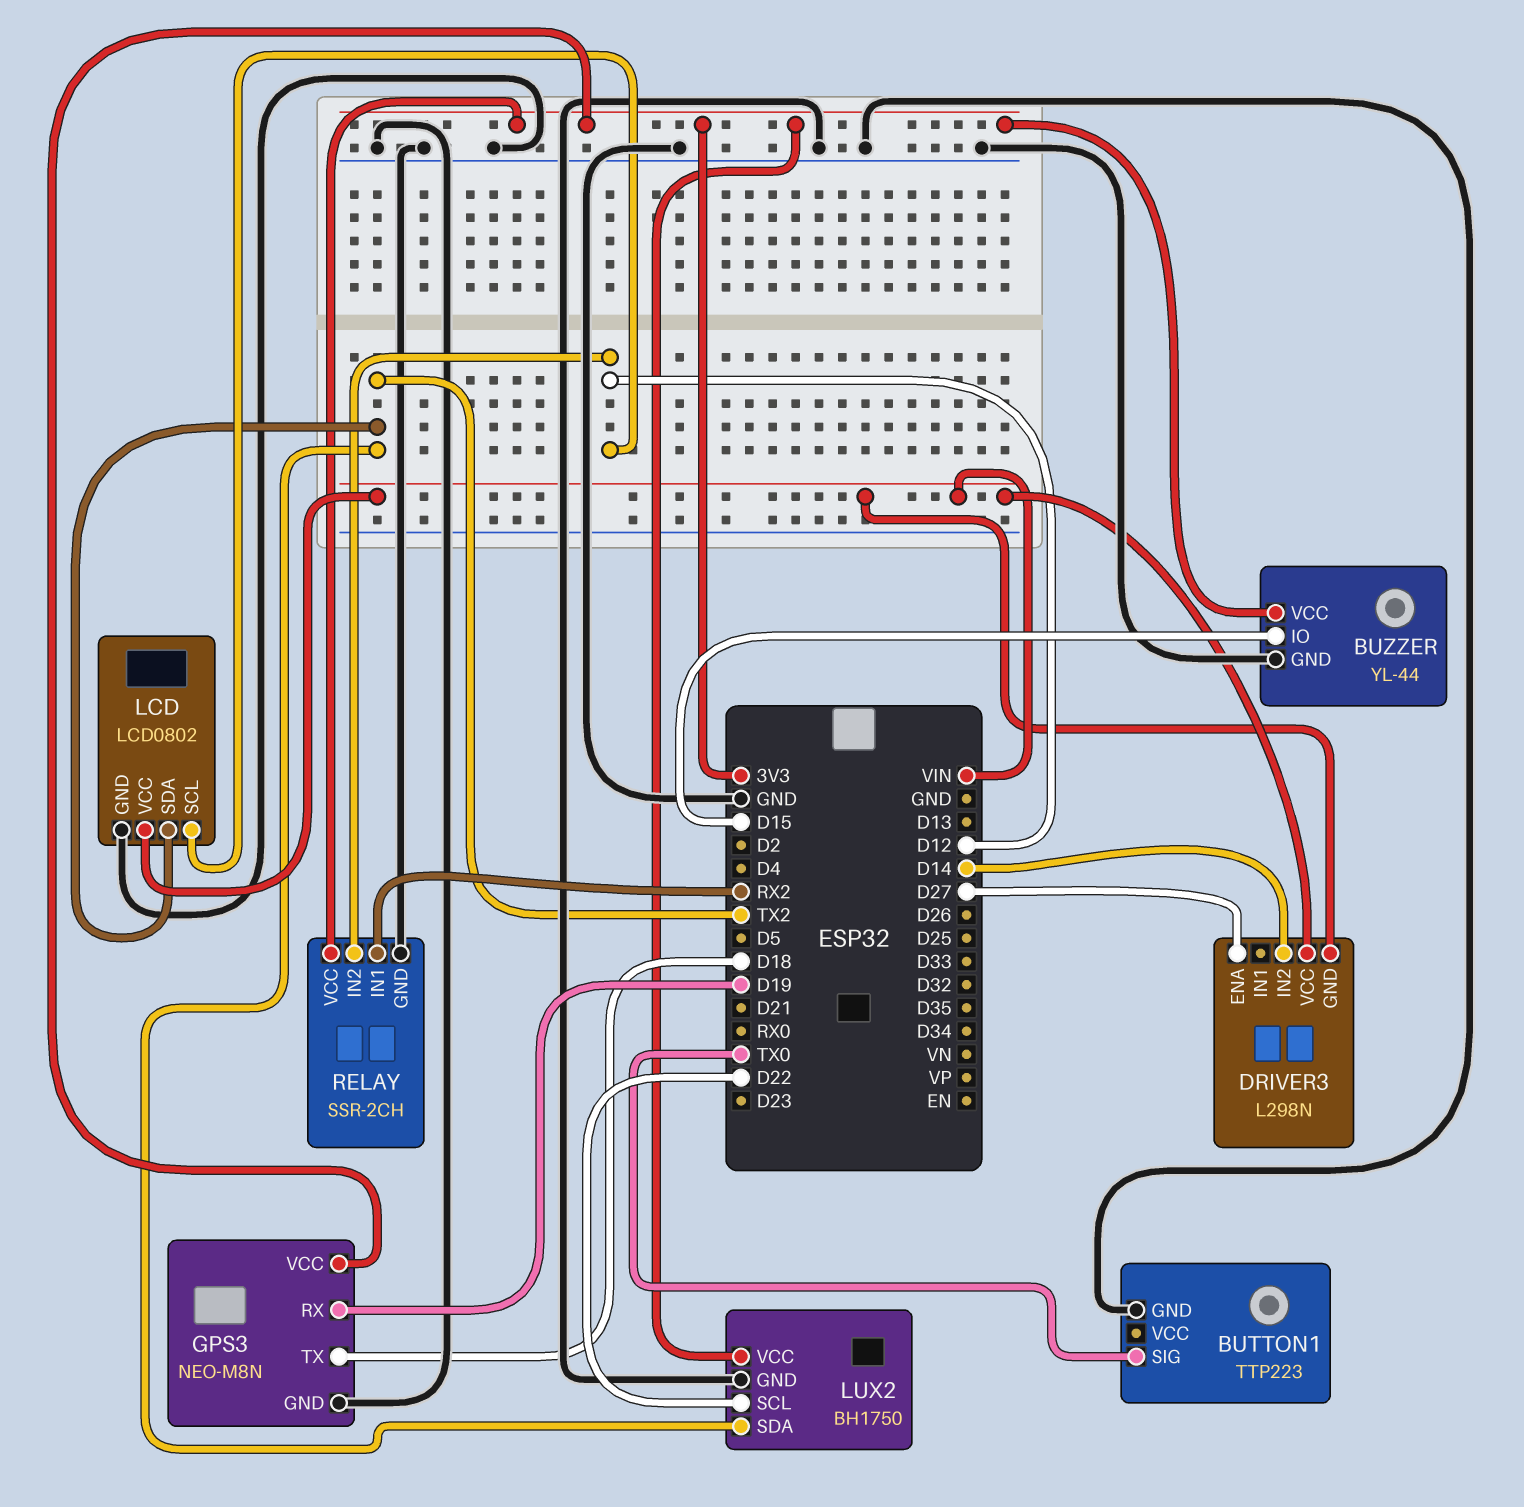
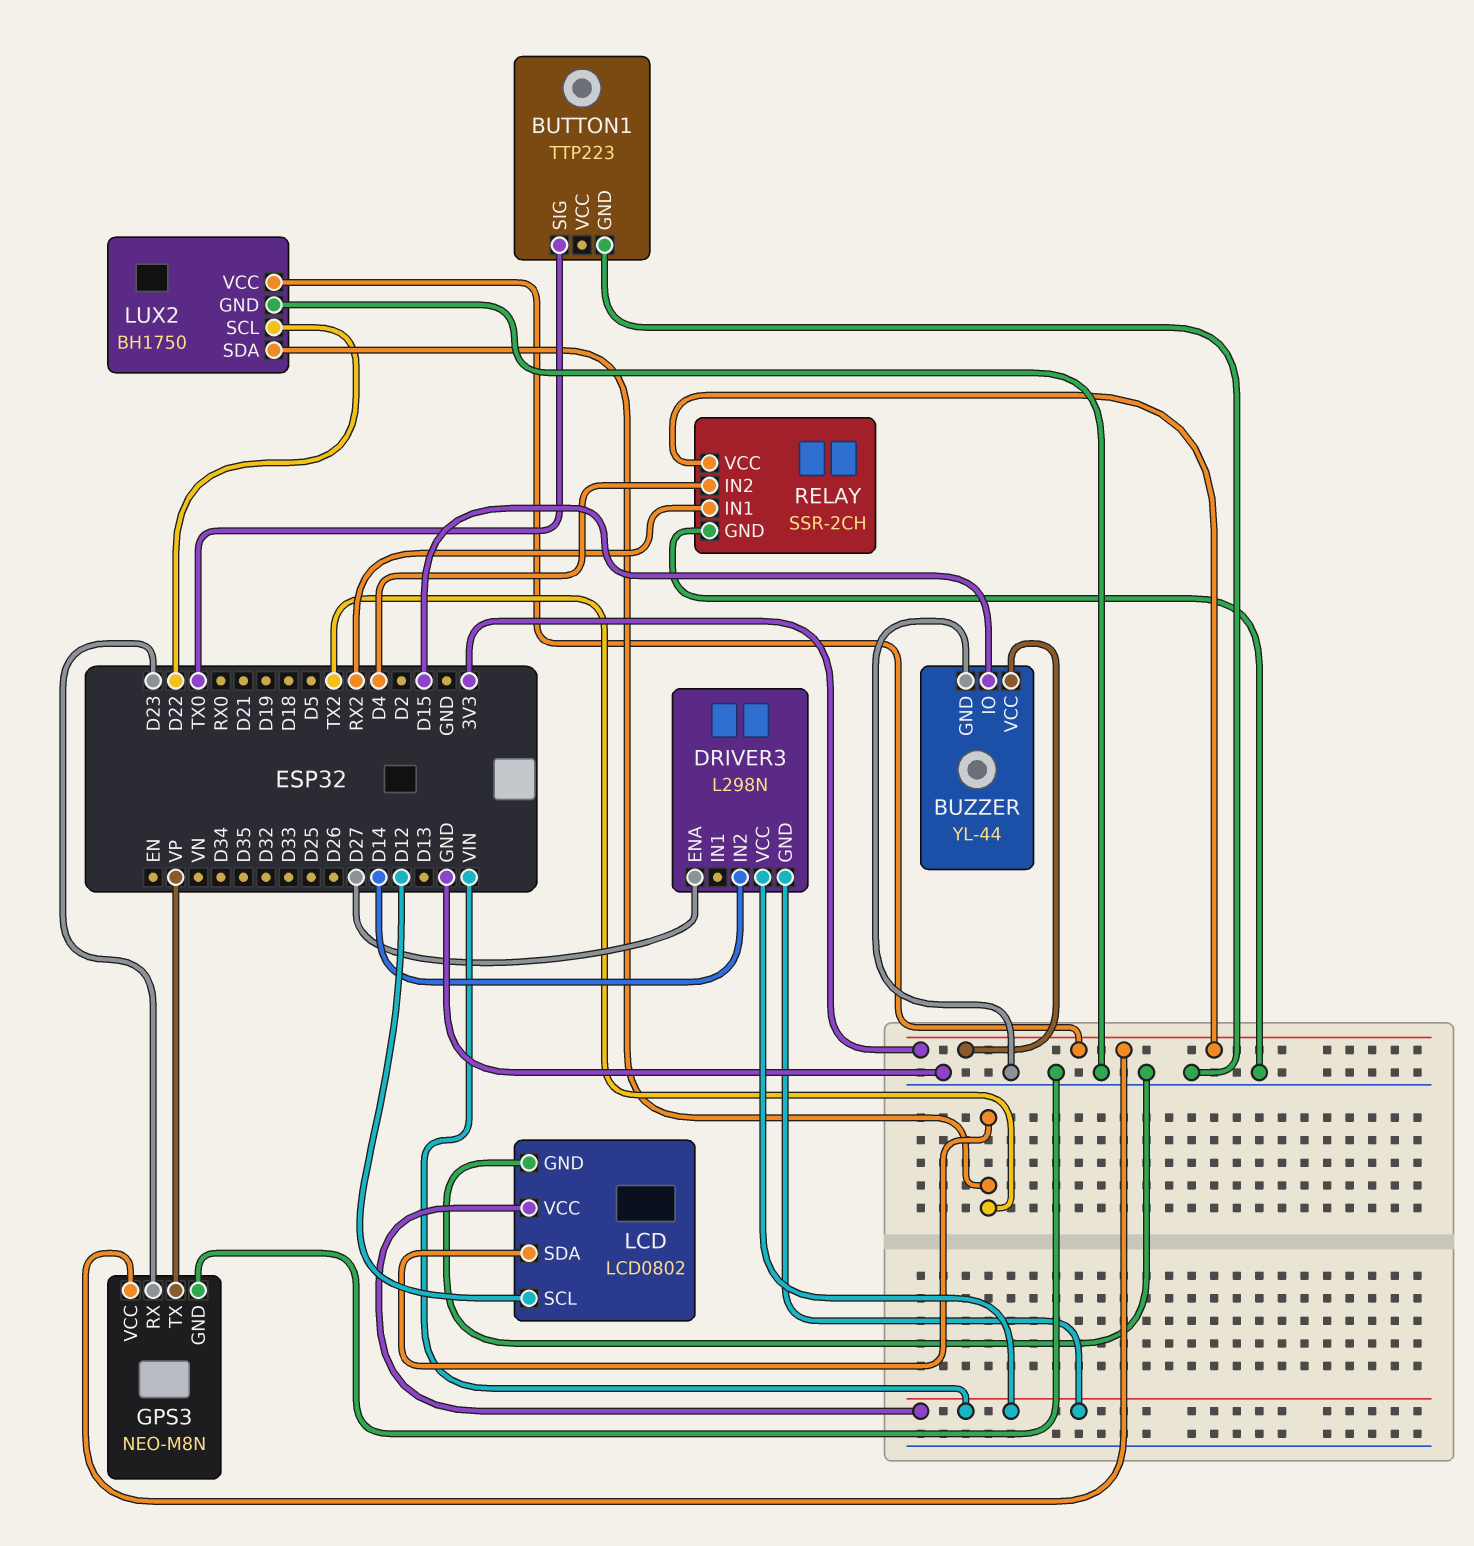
GPS3 pin RX: D19 -> D23
GPS3 pin TX: D18 -> VP
RELAY pin IN2: D12 -> D4

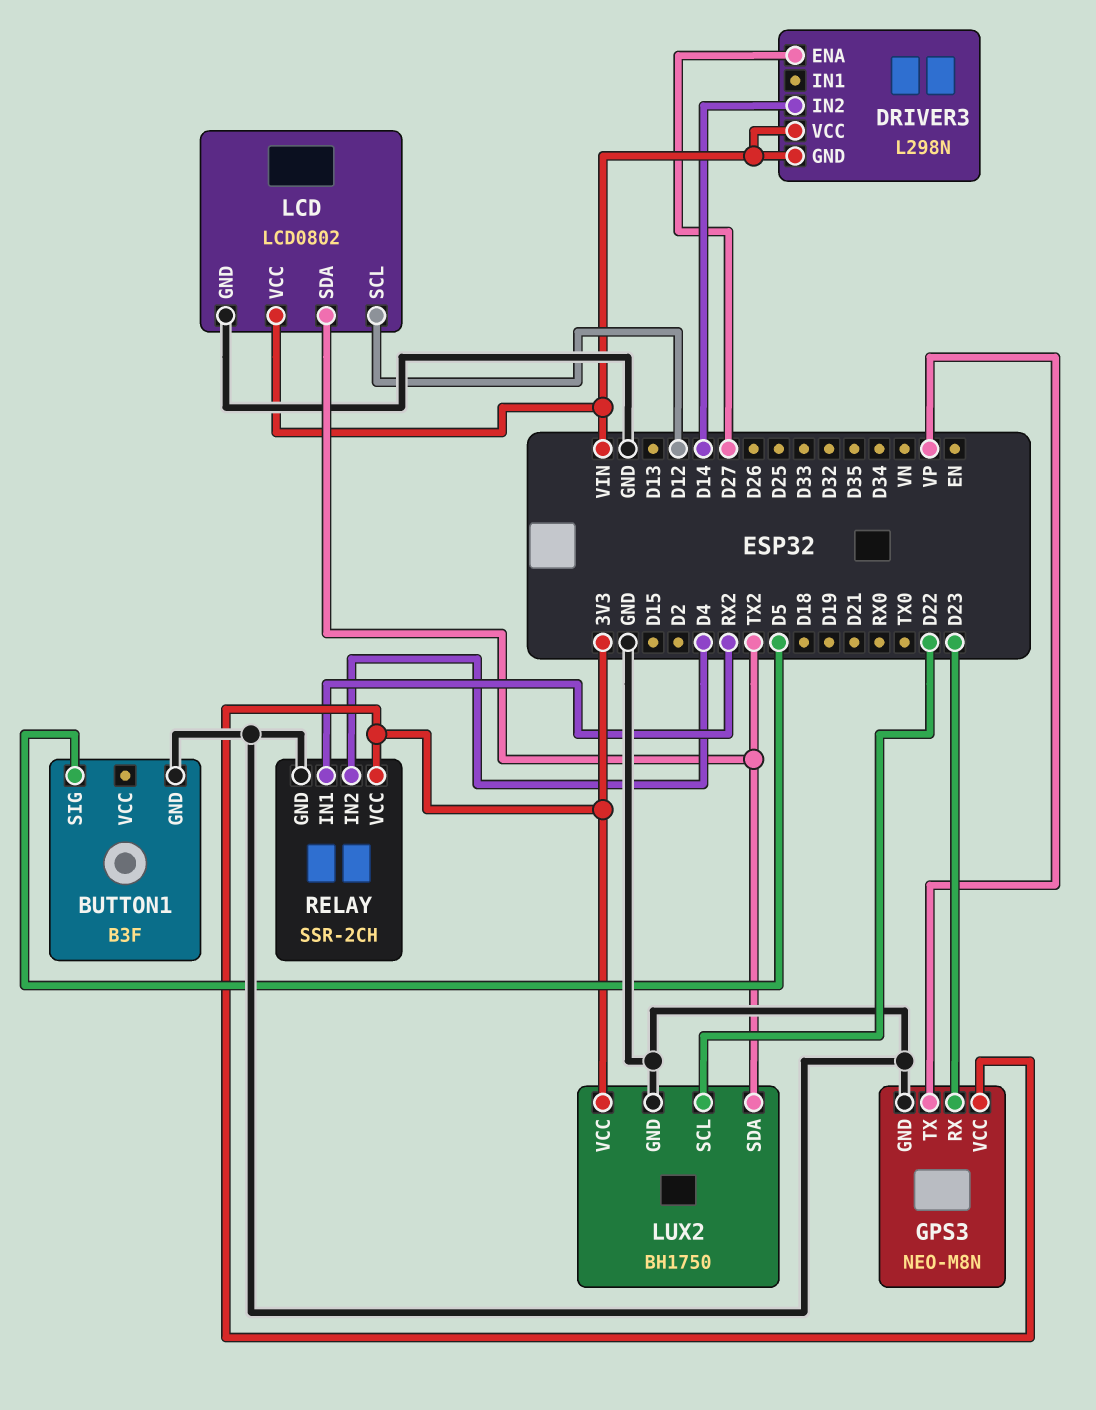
BUTTON1: TTP223 -> B3F
BUTTON1 pin SIG: TX0 -> D5
BUZZER: YL-44 -> none
BUZZER pin GND: GND -> none
BUZZER pin IO: D15 -> none
BUZZER pin VCC: 3V3 -> none

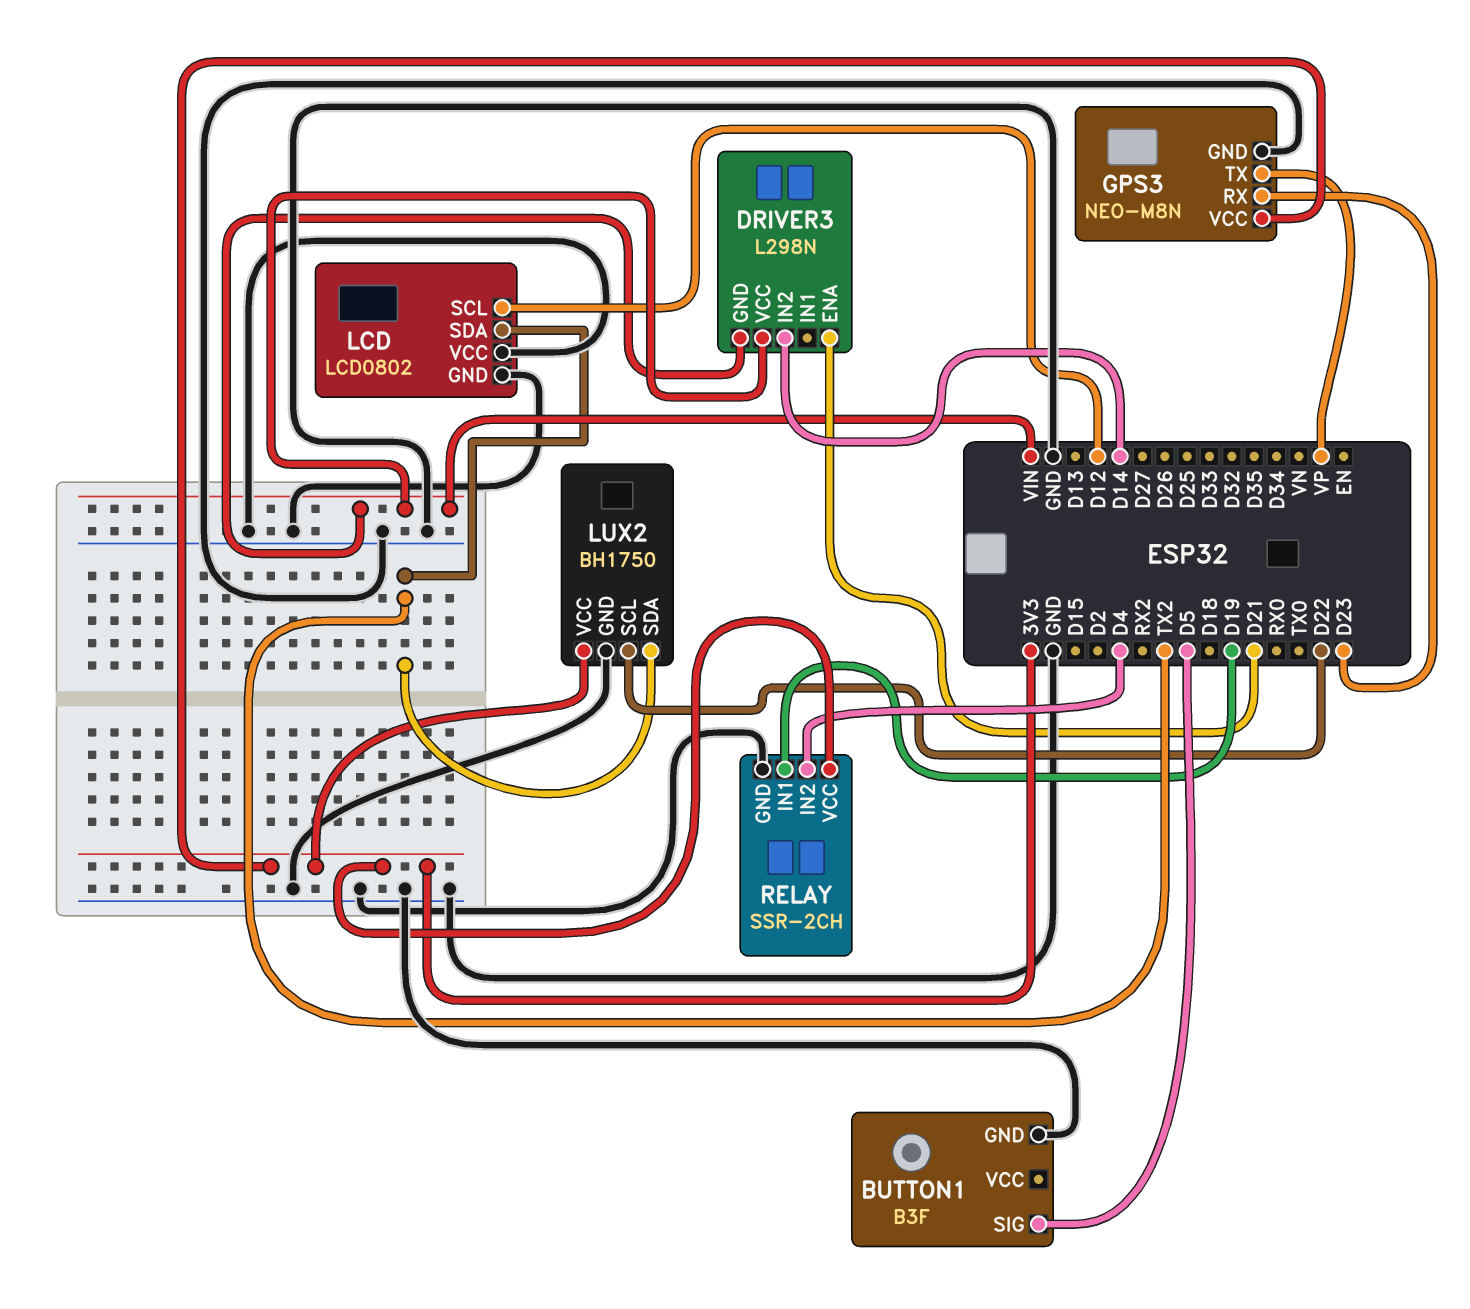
DRIVER3 pin ENA: D27 -> D21
LCD pin VCC: VIN -> GND
RELAY pin IN1: RX2 -> D19

